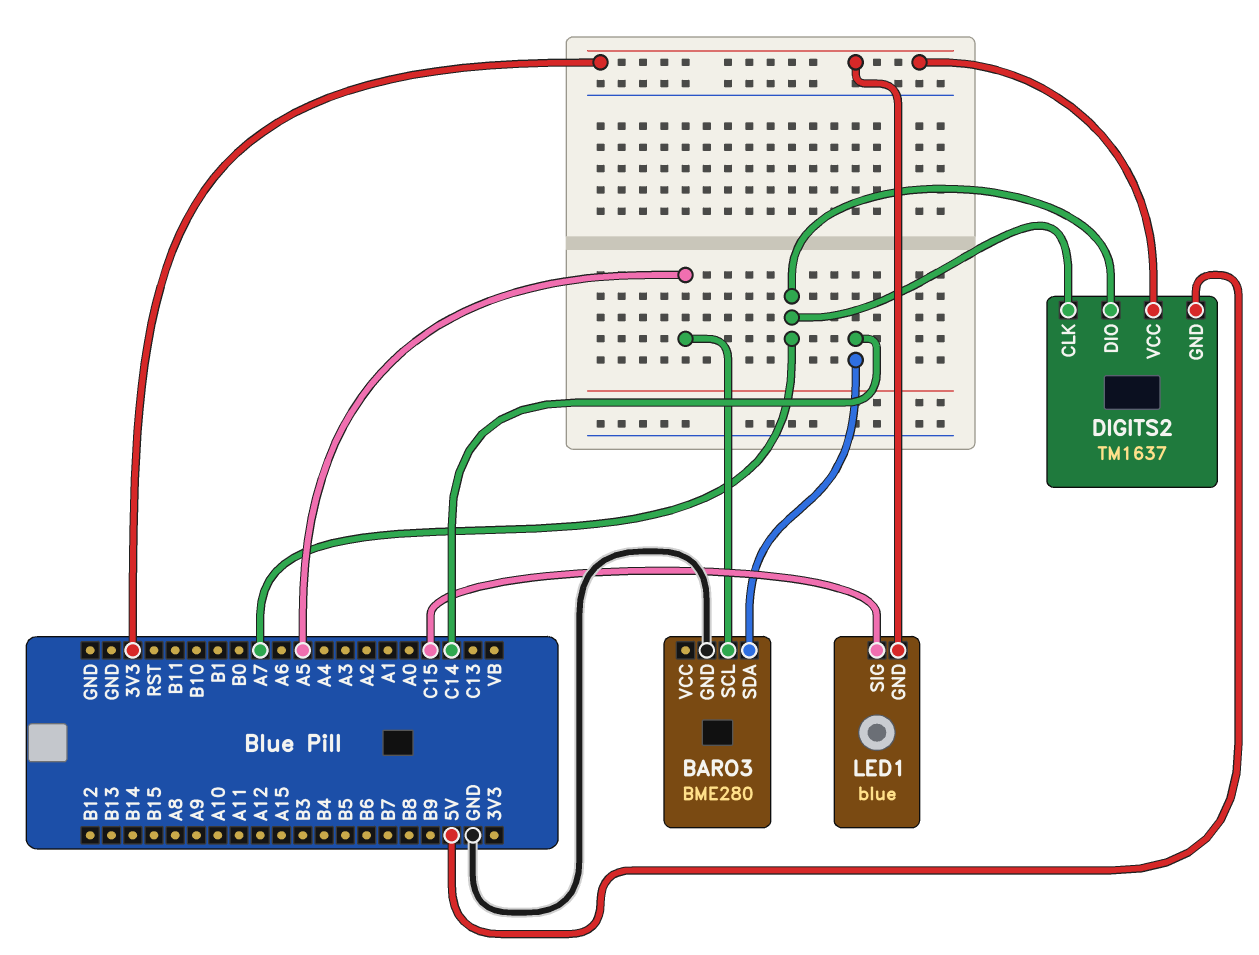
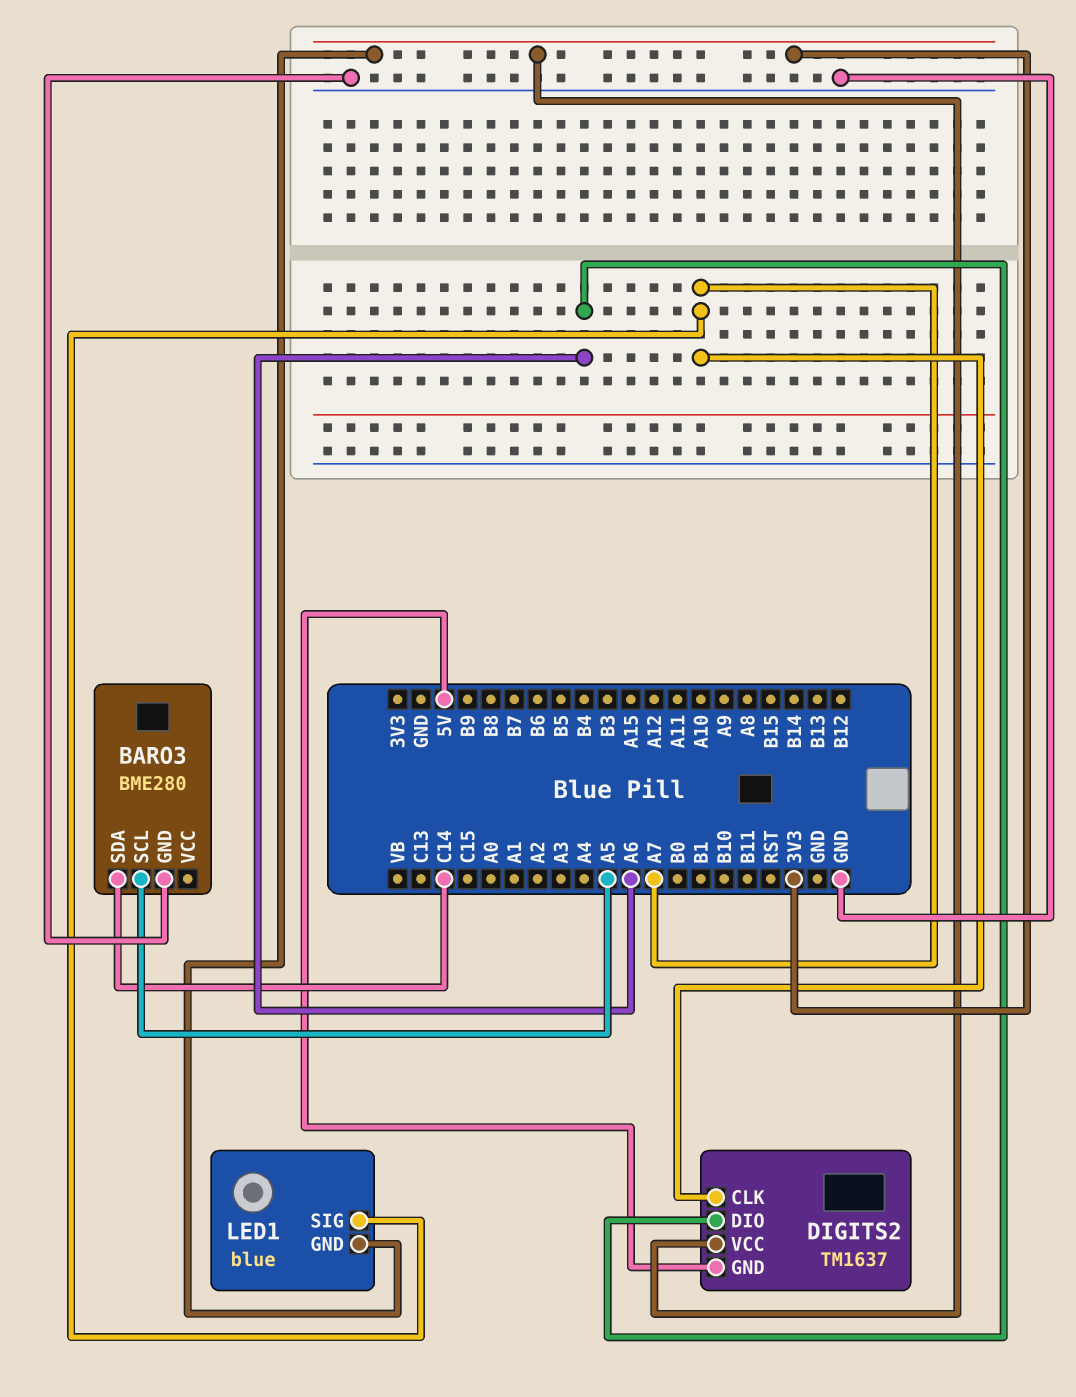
DIGITS2 pin DIO: A7 -> A6
LED1 pin SIG: C15 -> A7

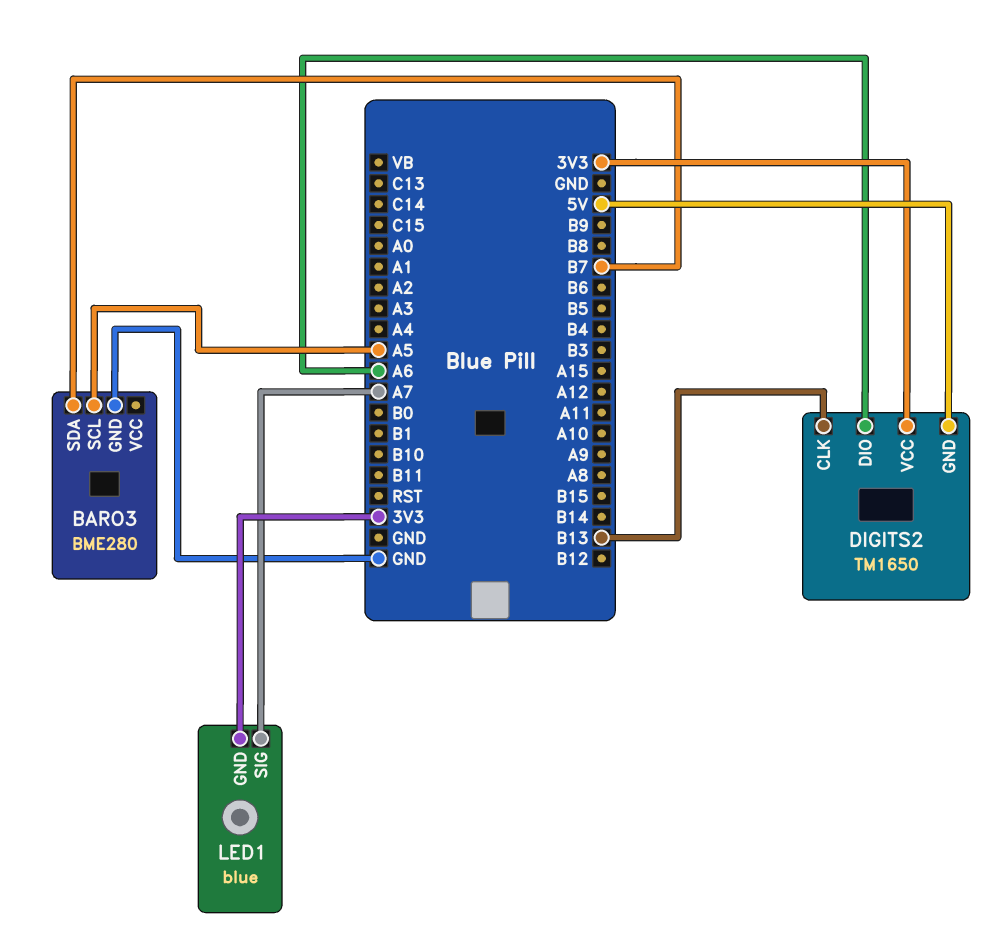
BARO3 pin SDA: C14 -> B7
DIGITS2: TM1637 -> TM1650
DIGITS2 pin CLK: A7 -> B13

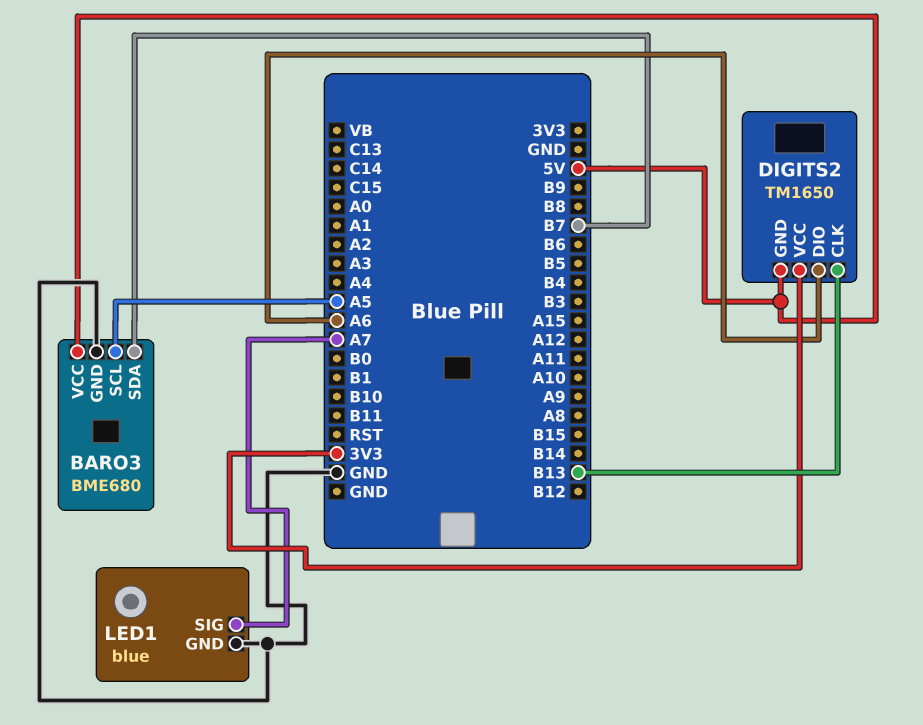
BARO3: BME280 -> BME680
BARO3 pin VCC: none -> 5V
LED1 pin GND: 3V3 -> GND

